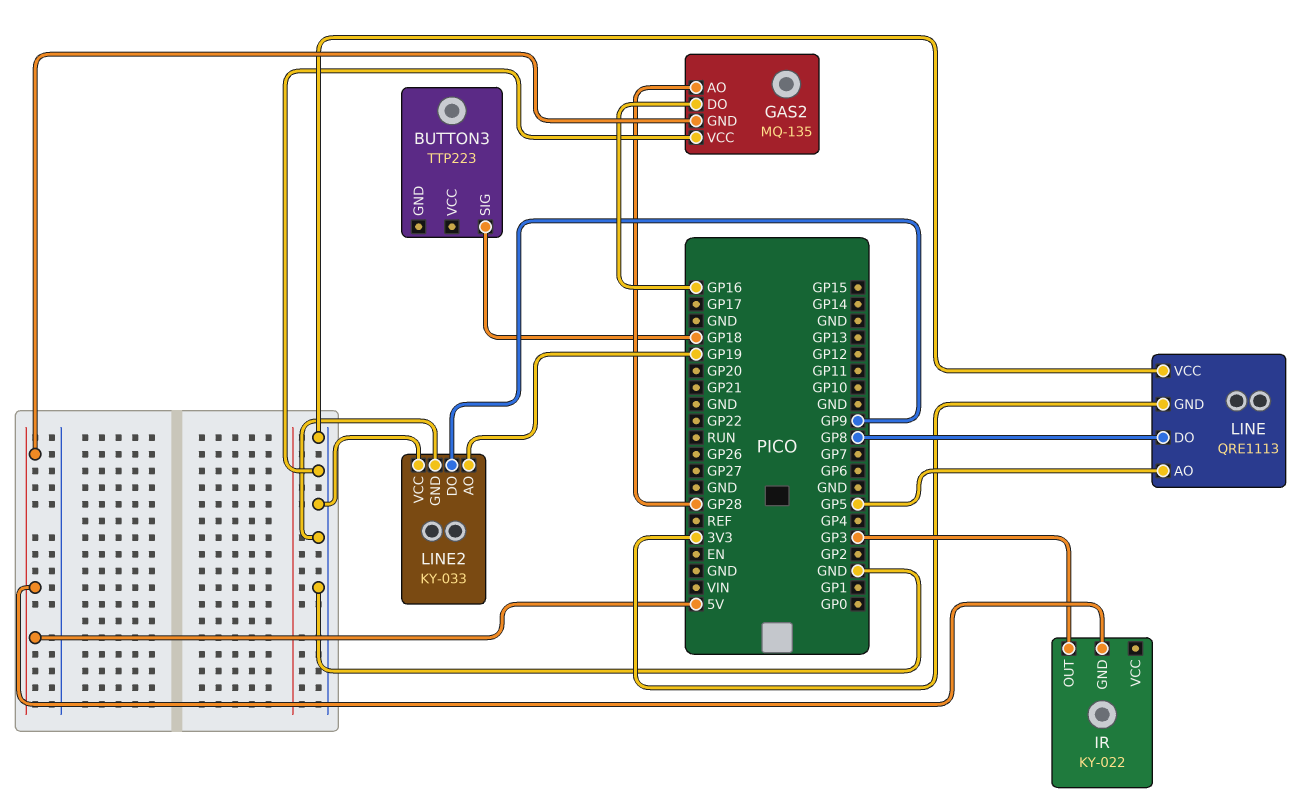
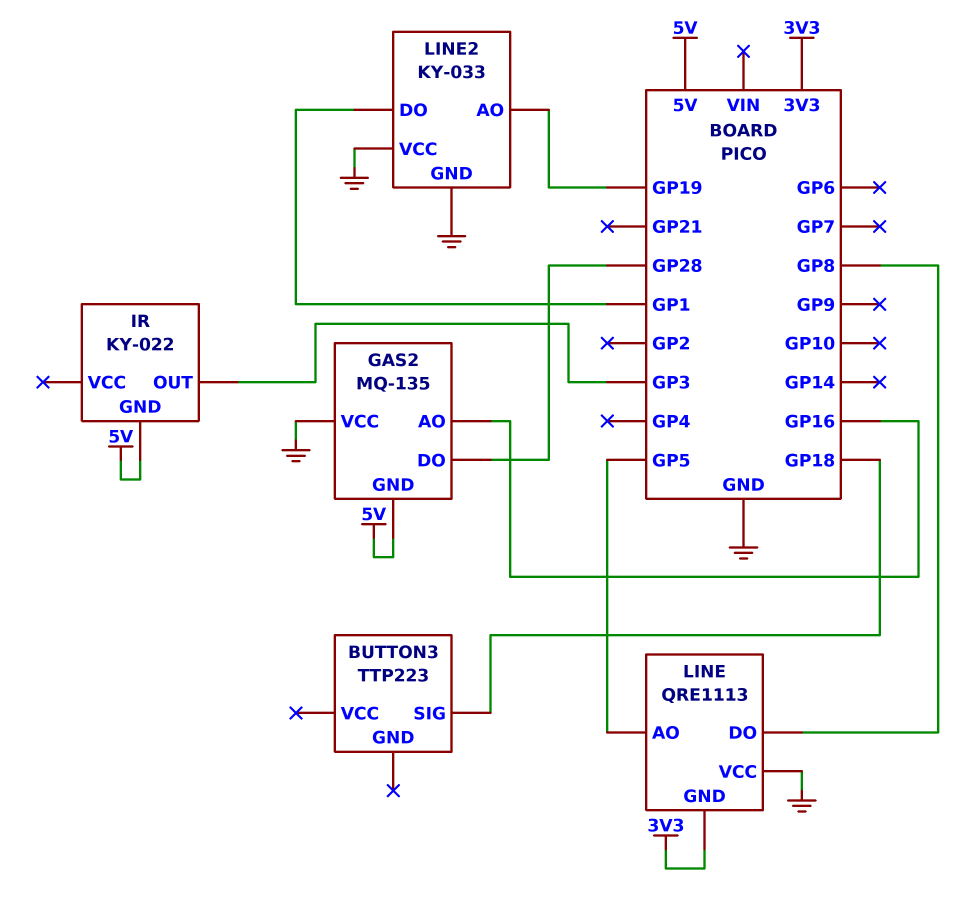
GAS2 pin AO: GP28 -> GP16
GAS2 pin DO: GP16 -> GP28
LINE2 pin DO: GP9 -> GP1

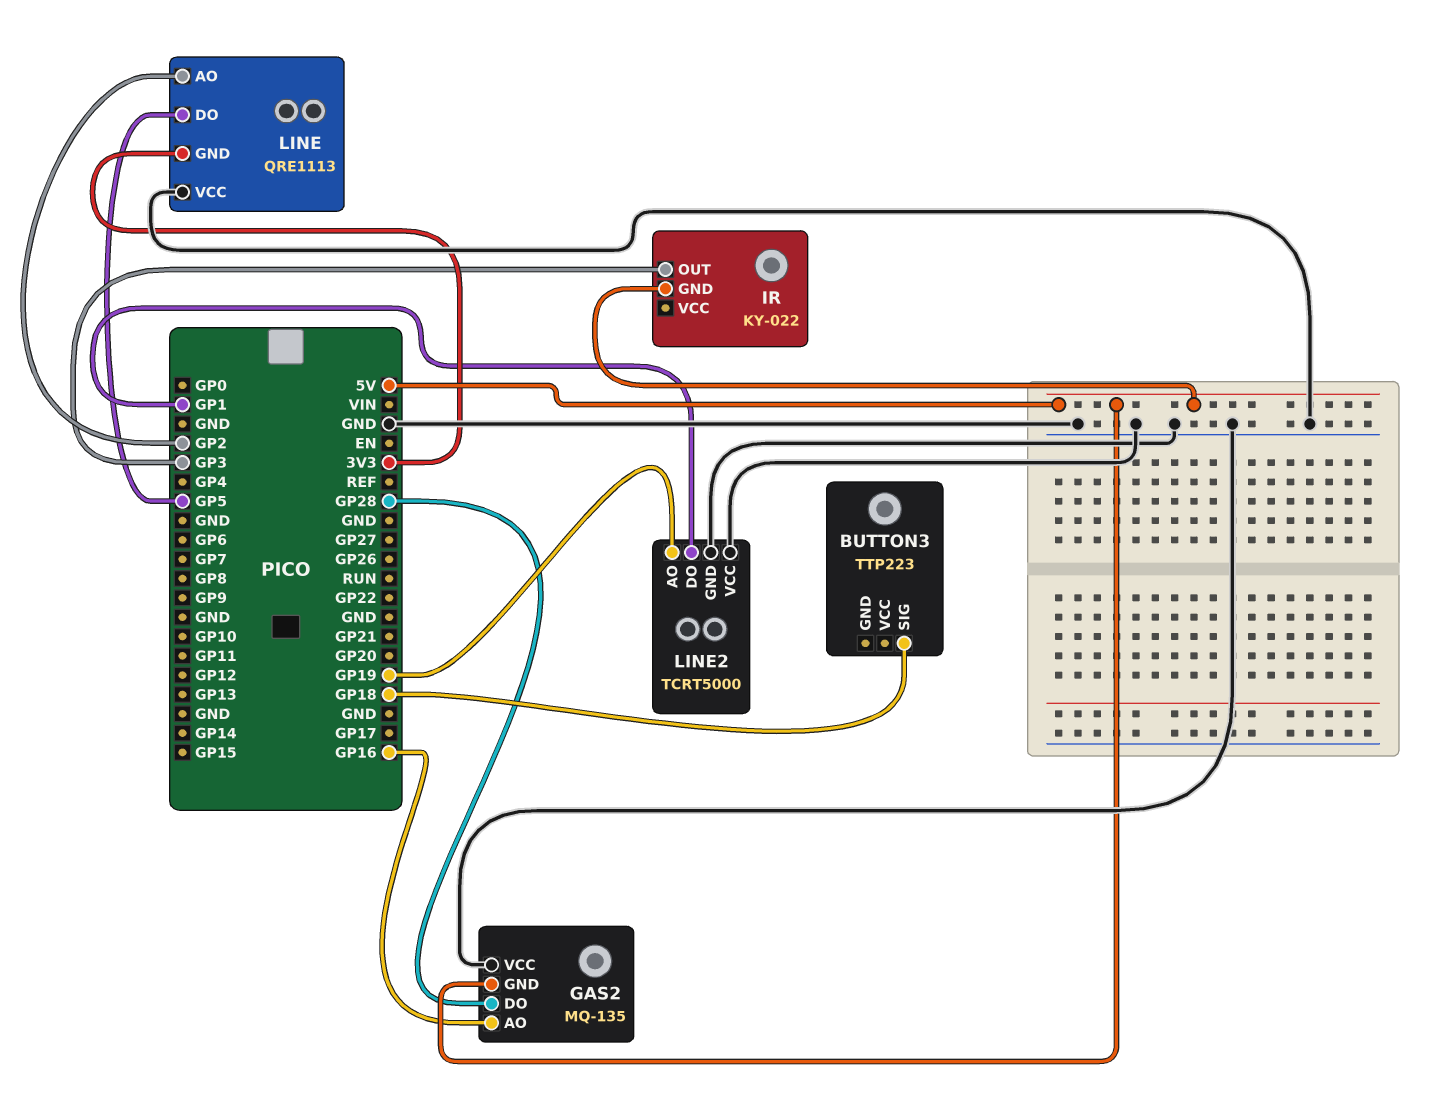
LINE pin AO: GP5 -> GP2
LINE pin DO: GP8 -> GP5
LINE2: KY-033 -> TCRT5000

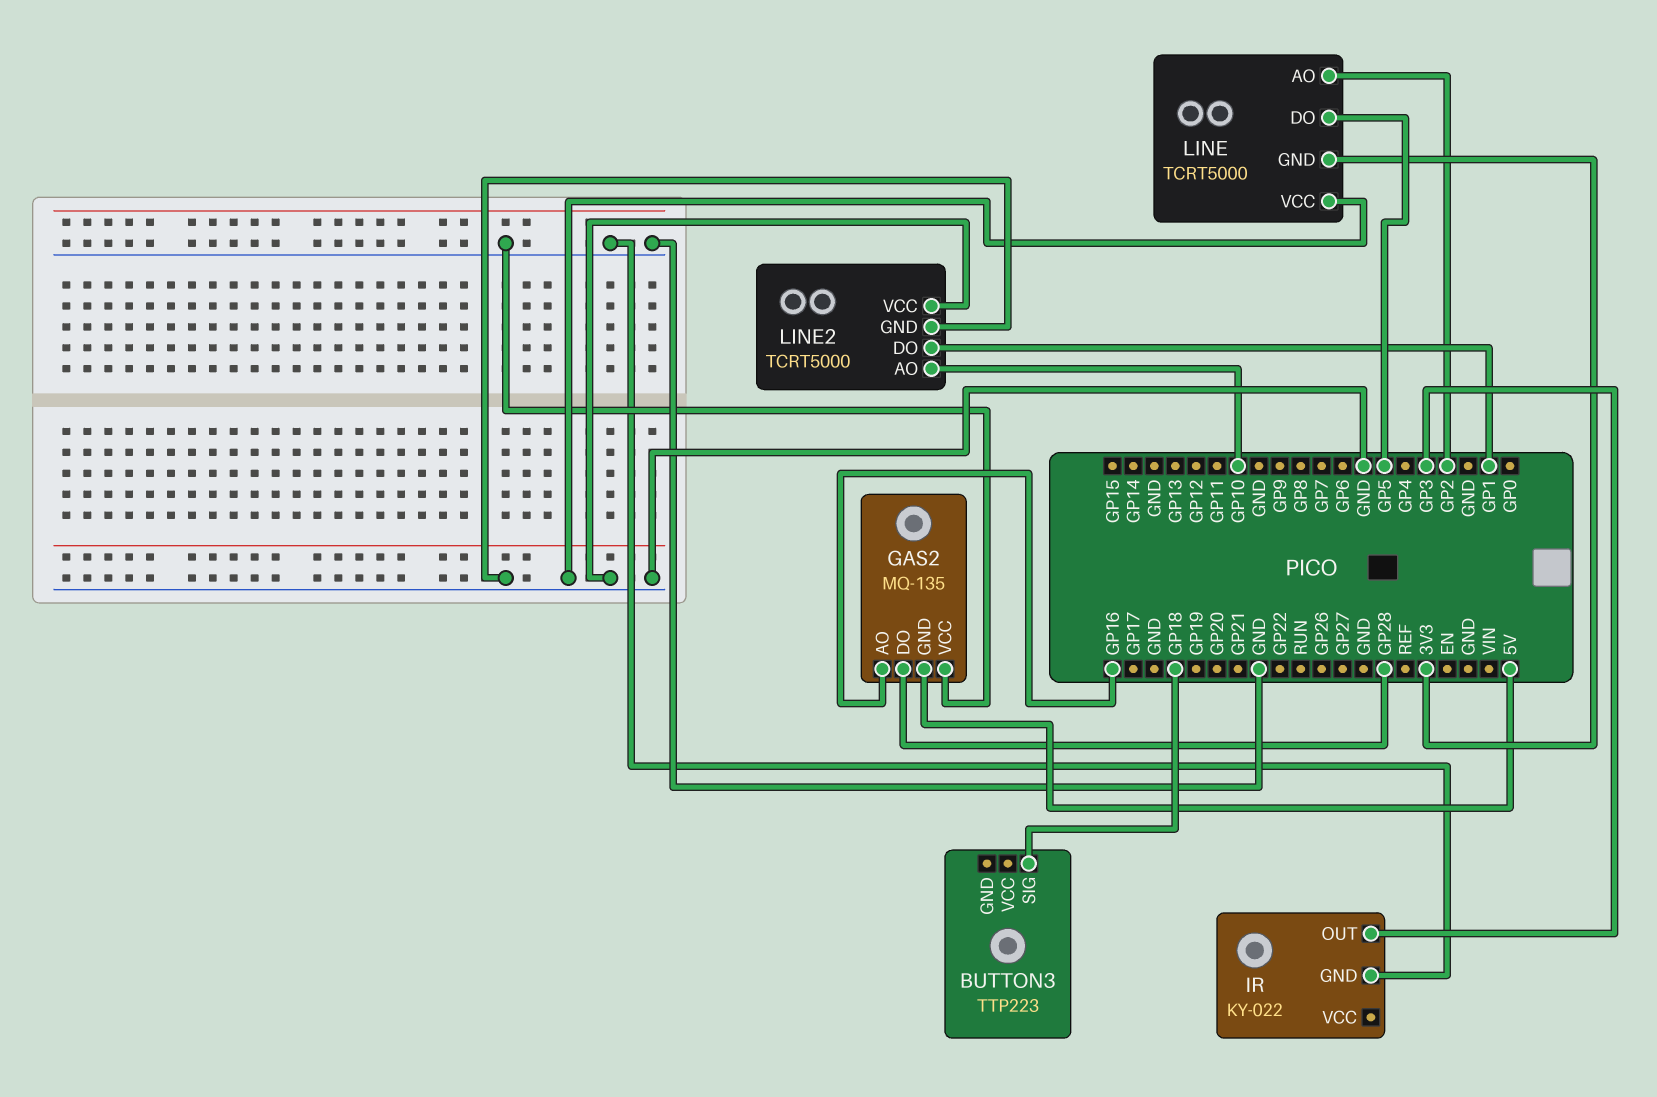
IR pin GND: 5V -> GND
LINE: QRE1113 -> TCRT5000
LINE2 pin AO: GP19 -> GP10

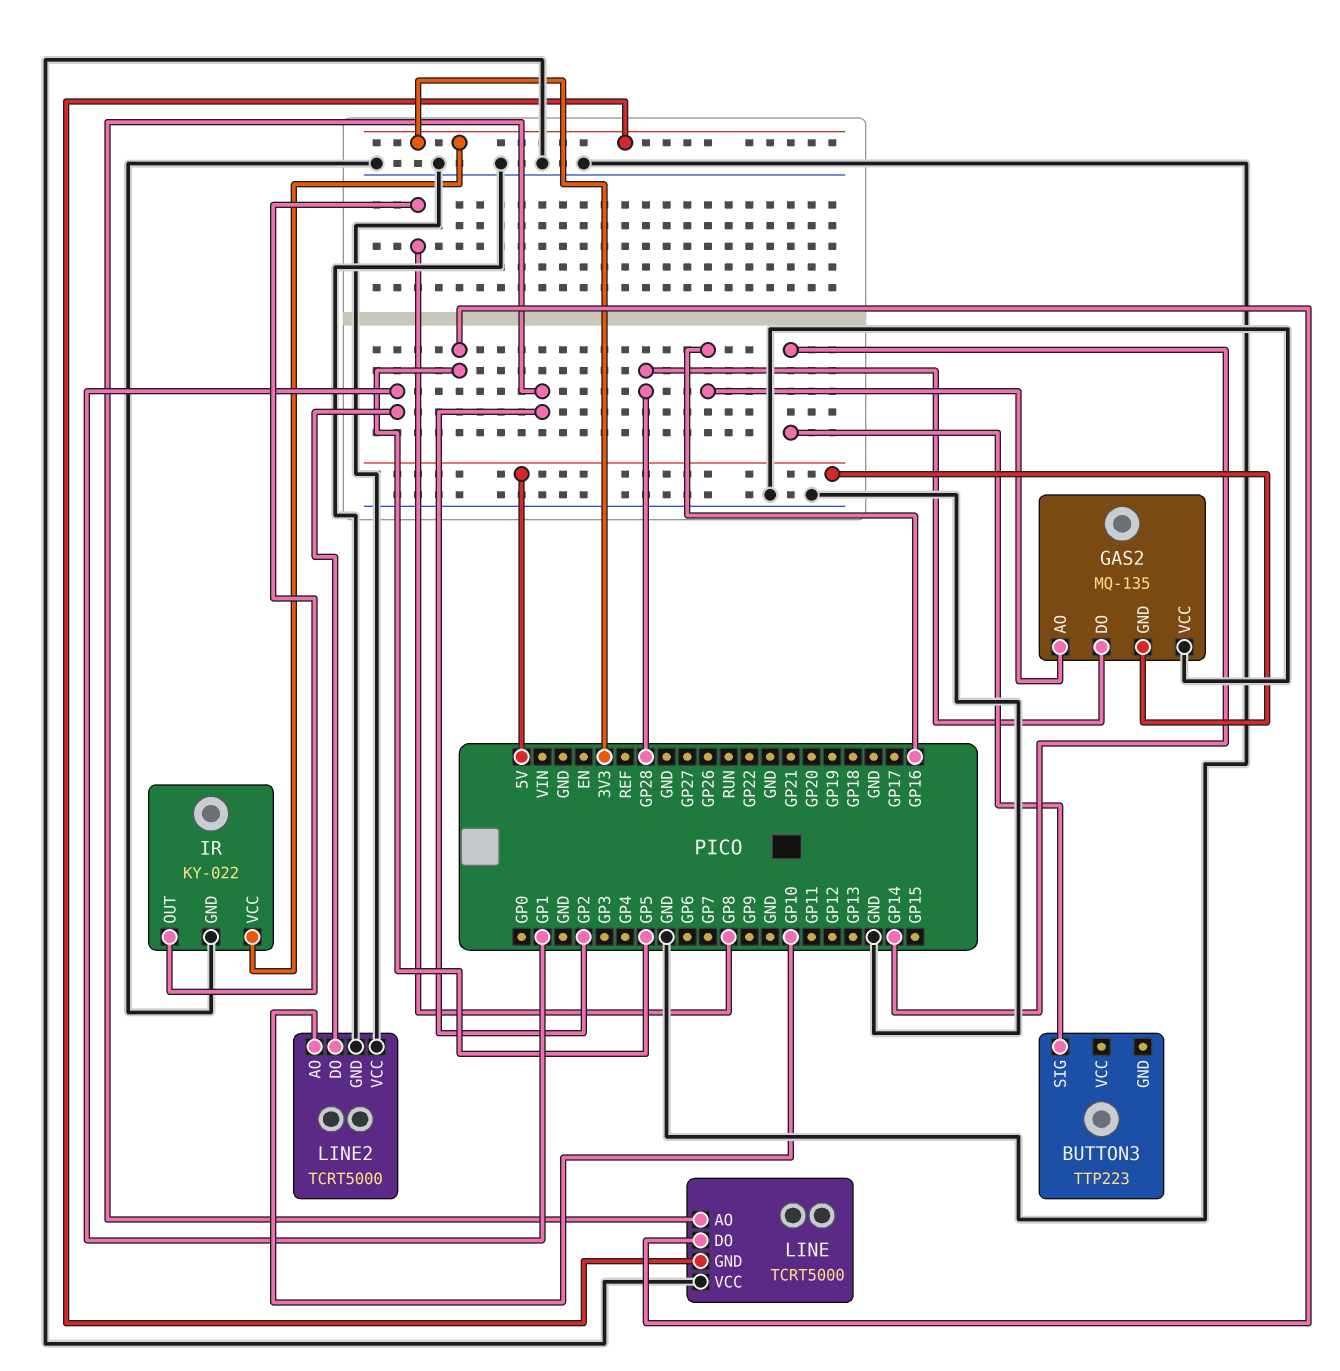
BUTTON3 pin SIG: GP18 -> GP14
IR pin OUT: GP3 -> GP8
IR pin VCC: none -> 3V3

